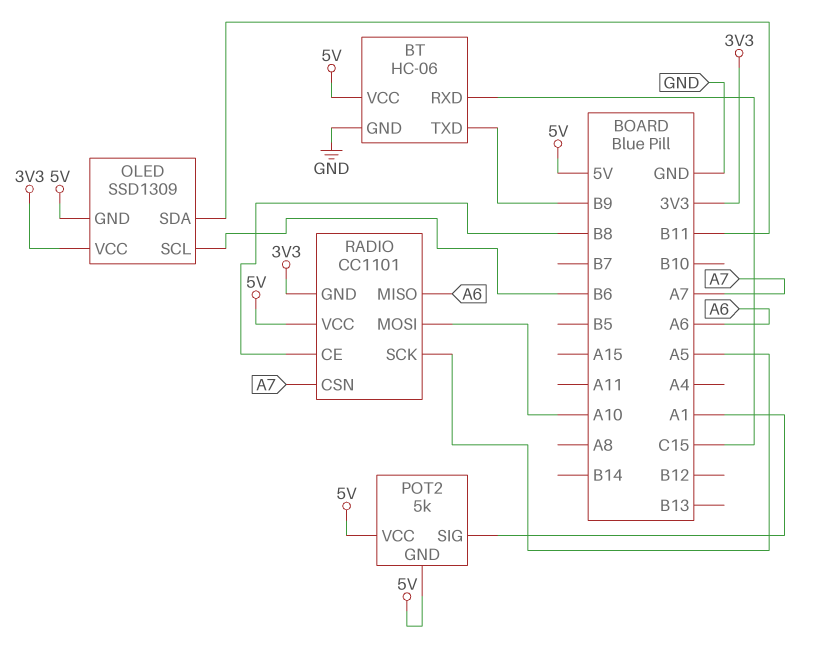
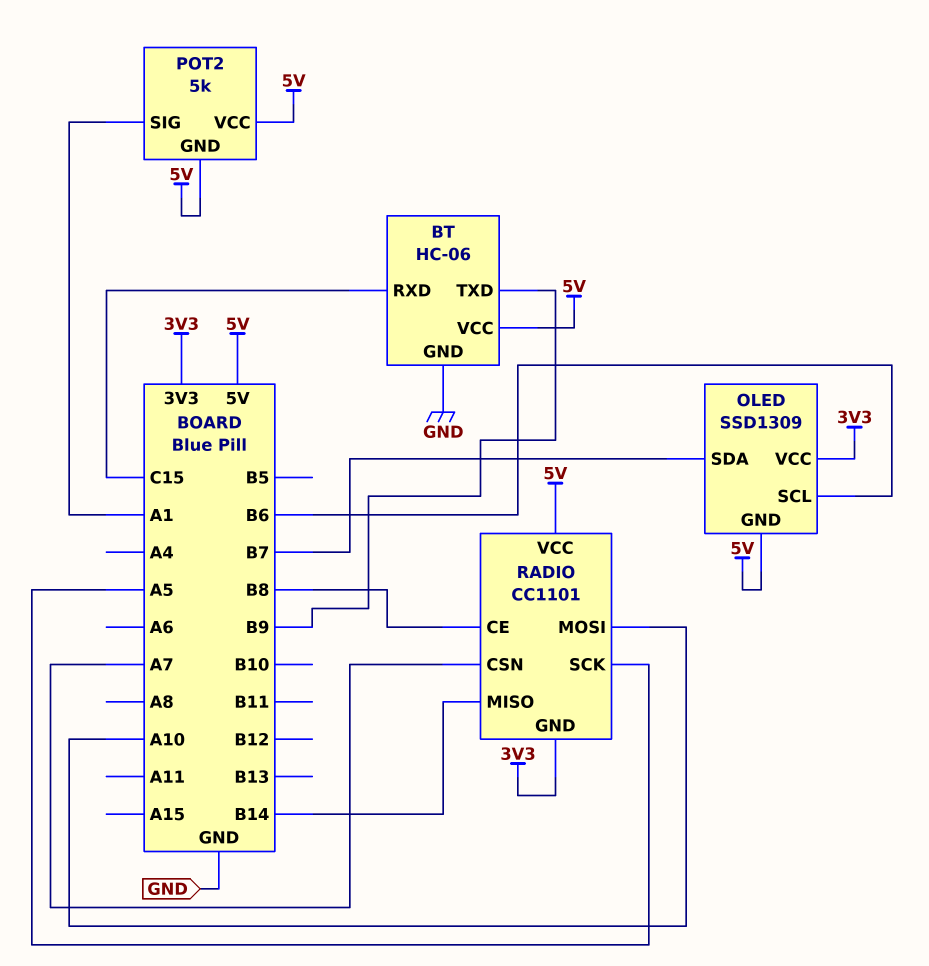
OLED pin SDA: B11 -> B7
RADIO pin MISO: A6 -> B14

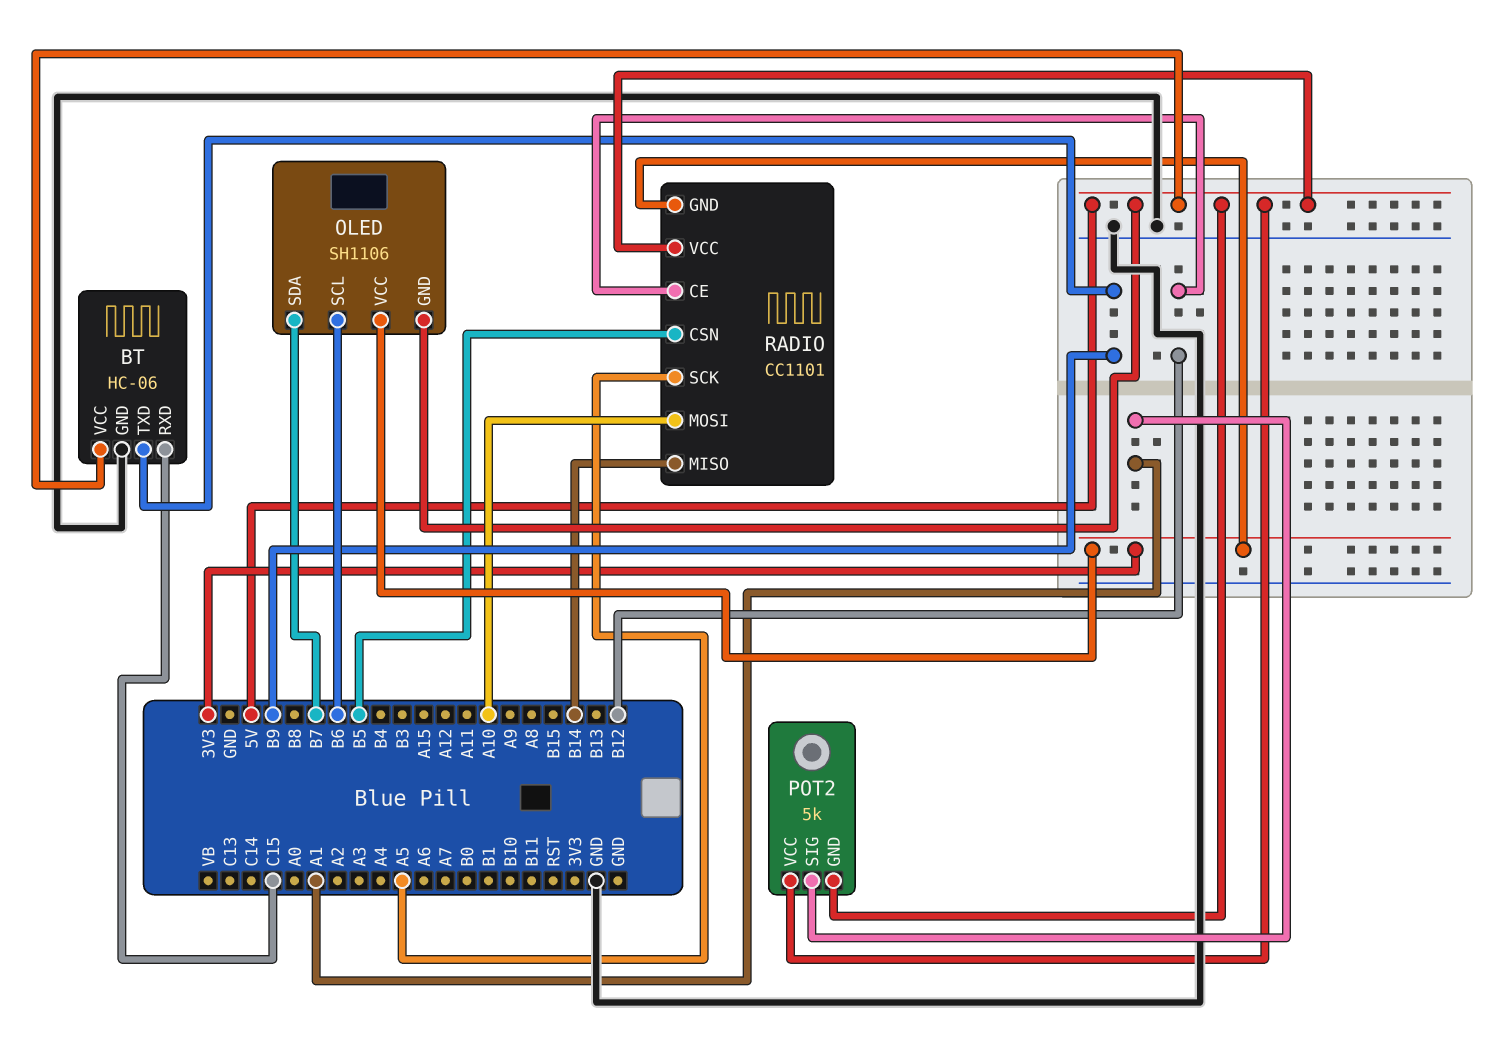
OLED: SSD1309 -> SH1106
RADIO pin CE: B8 -> B12
RADIO pin CSN: A7 -> B5

